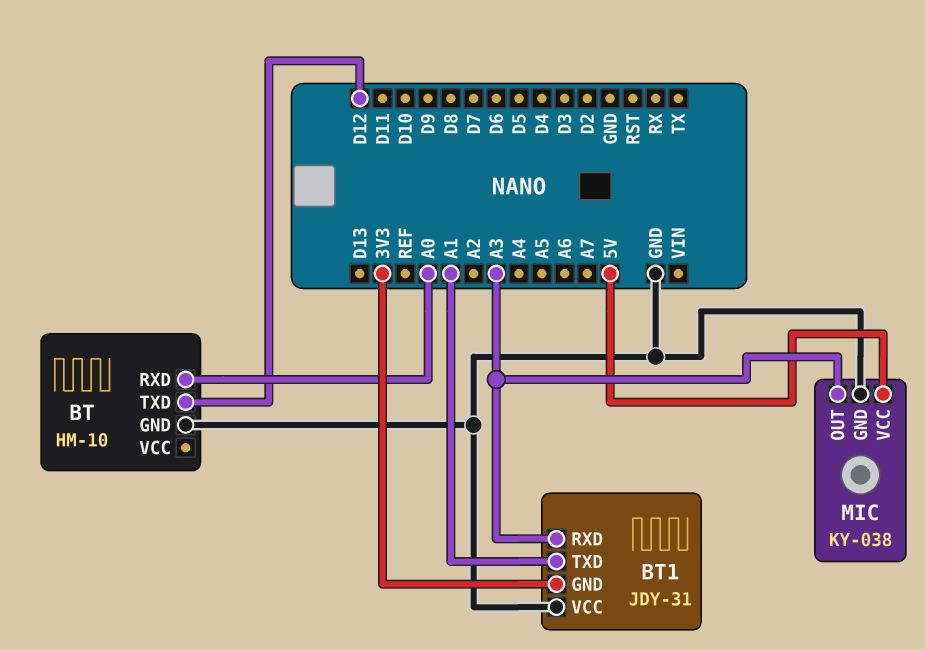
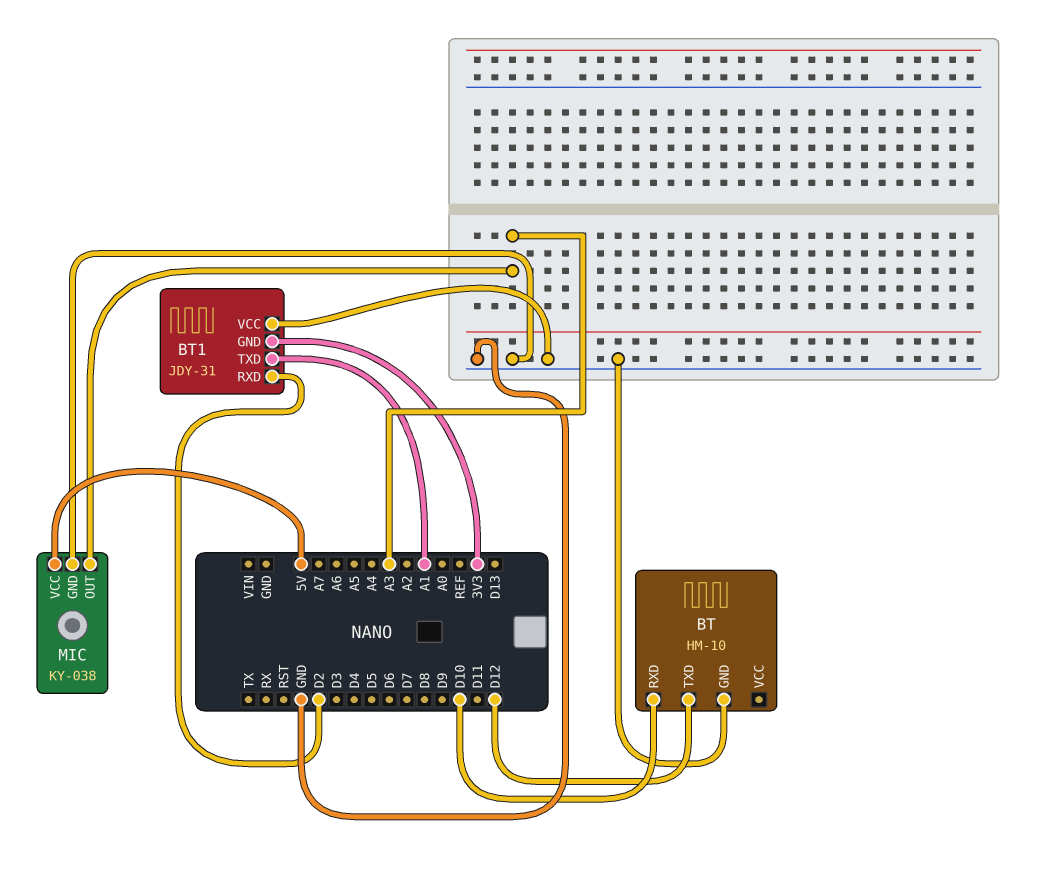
BT pin RXD: A0 -> D10
BT1 pin RXD: A3 -> D2

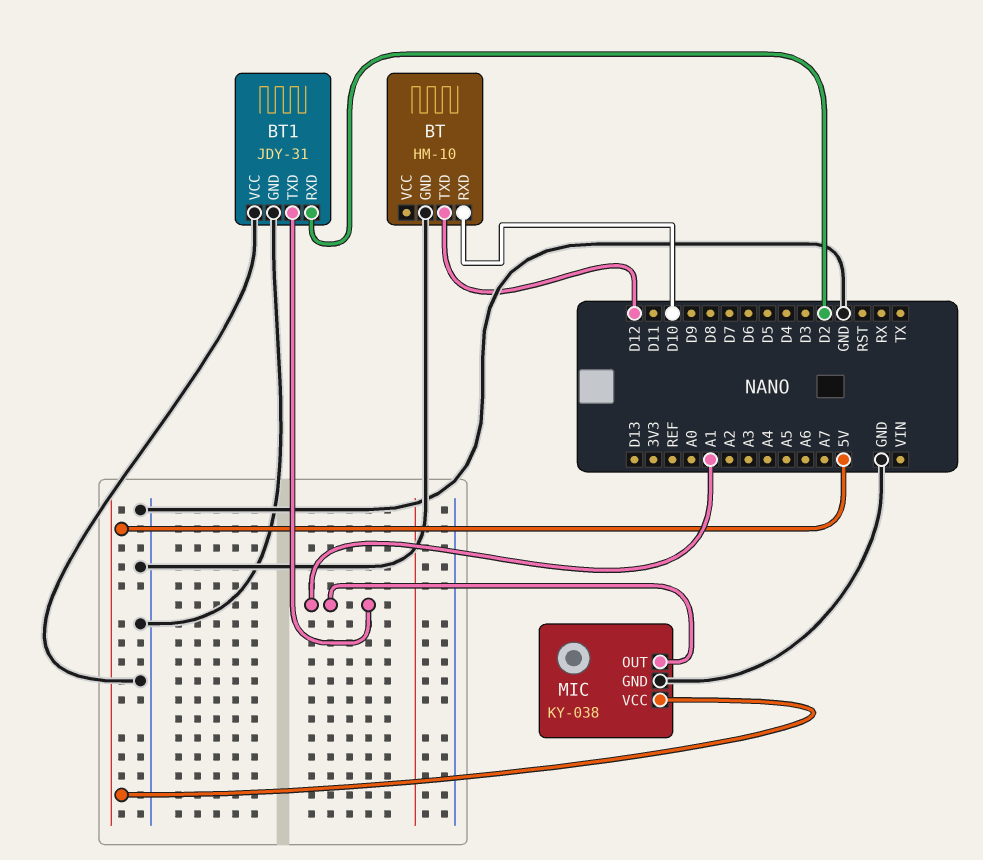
BT1 pin GND: 3V3 -> GND
MIC pin OUT: A3 -> A1

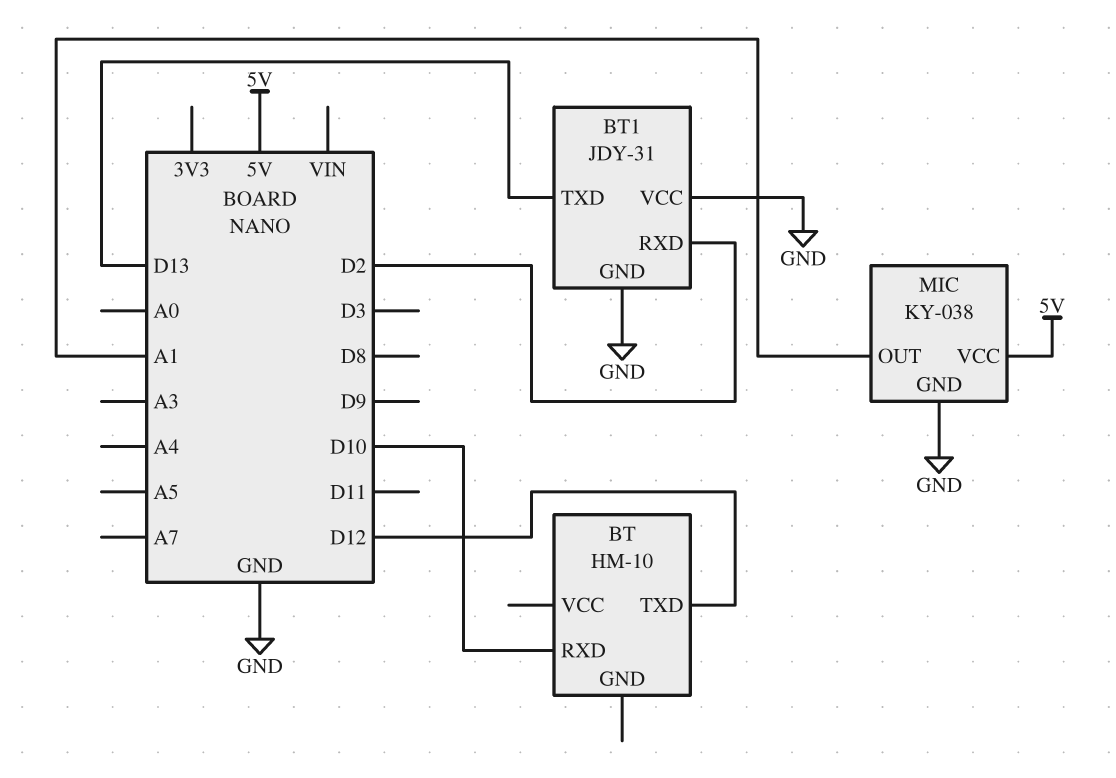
BT pin GND: GND -> none
BT1 pin TXD: A1 -> D13

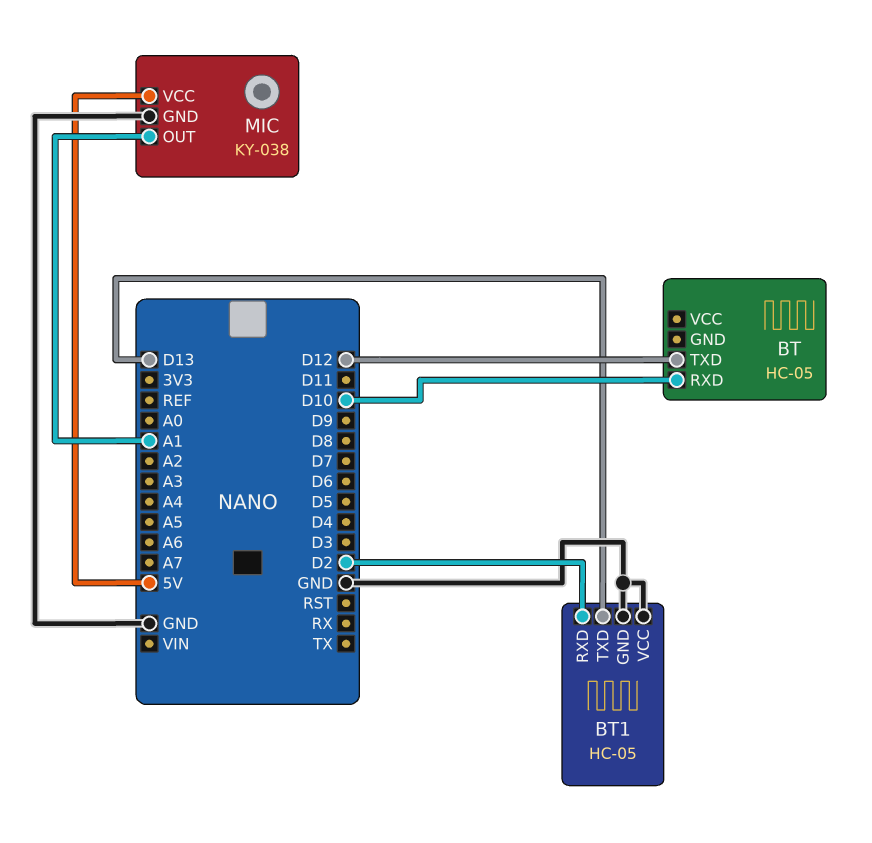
BT: HM-10 -> HC-05
BT1: JDY-31 -> HC-05

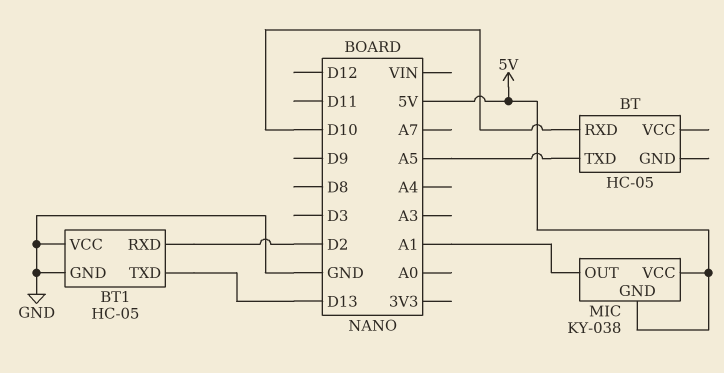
BT pin TXD: D12 -> A5
MIC pin GND: GND -> 5V

